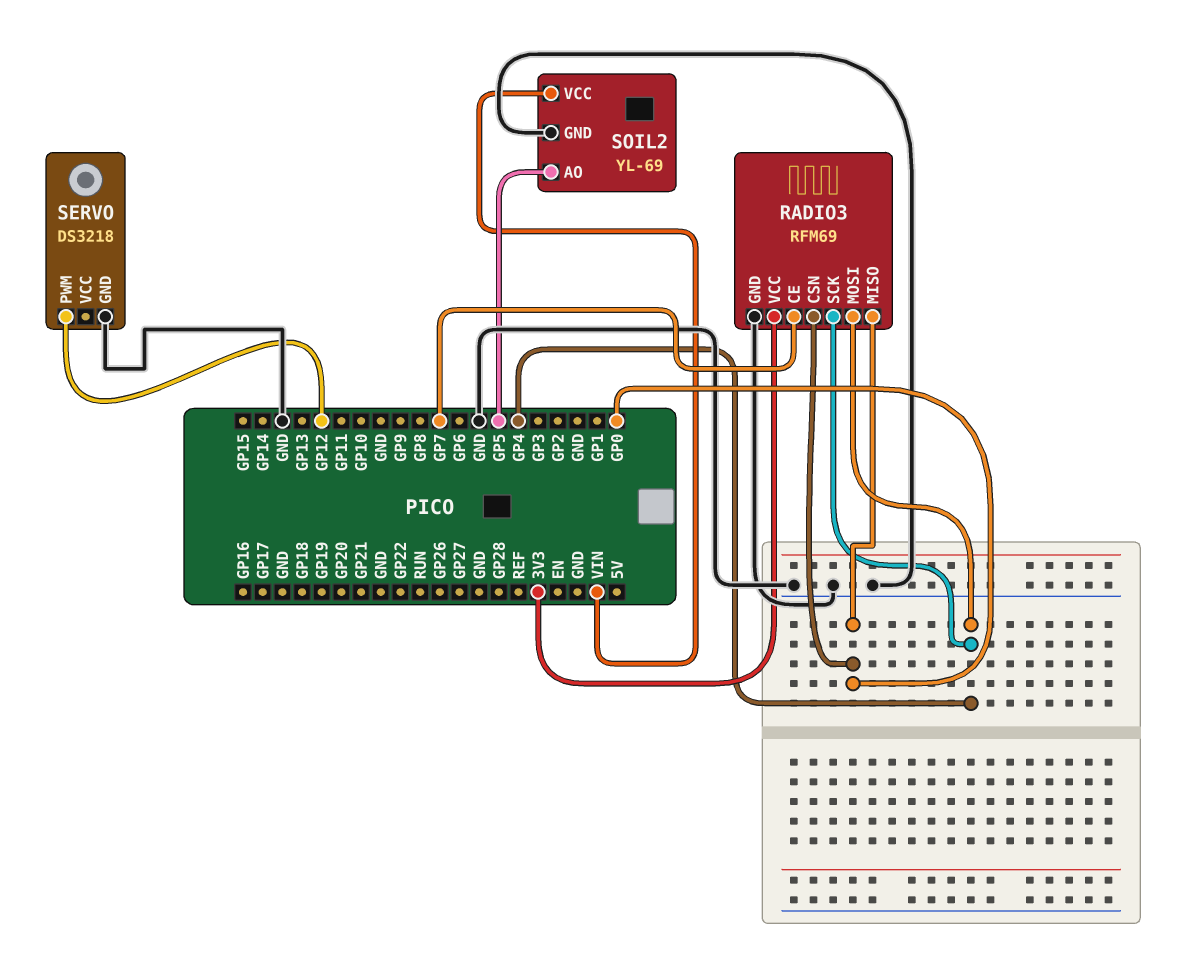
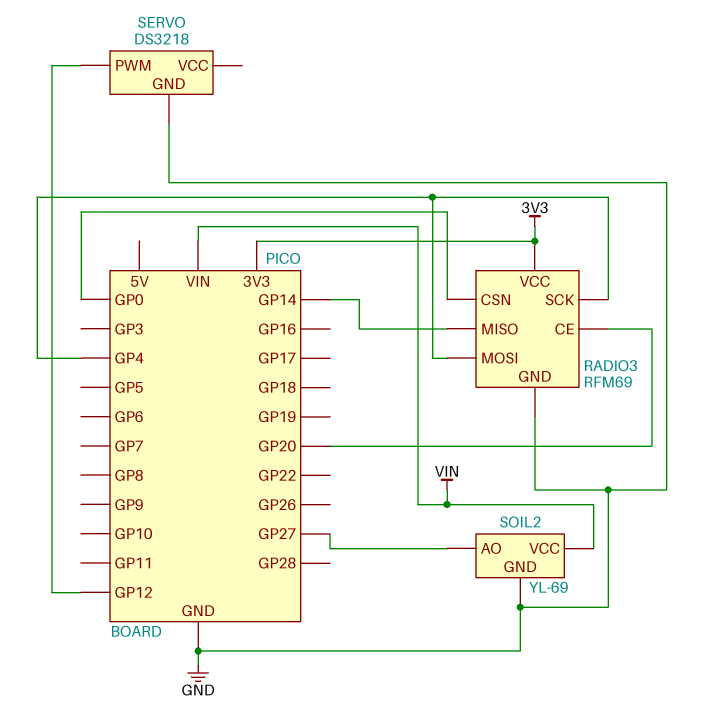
RADIO3 pin CE: GP7 -> GP20
RADIO3 pin MISO: GP0 -> GP14
SOIL2 pin AO: GP5 -> GP27

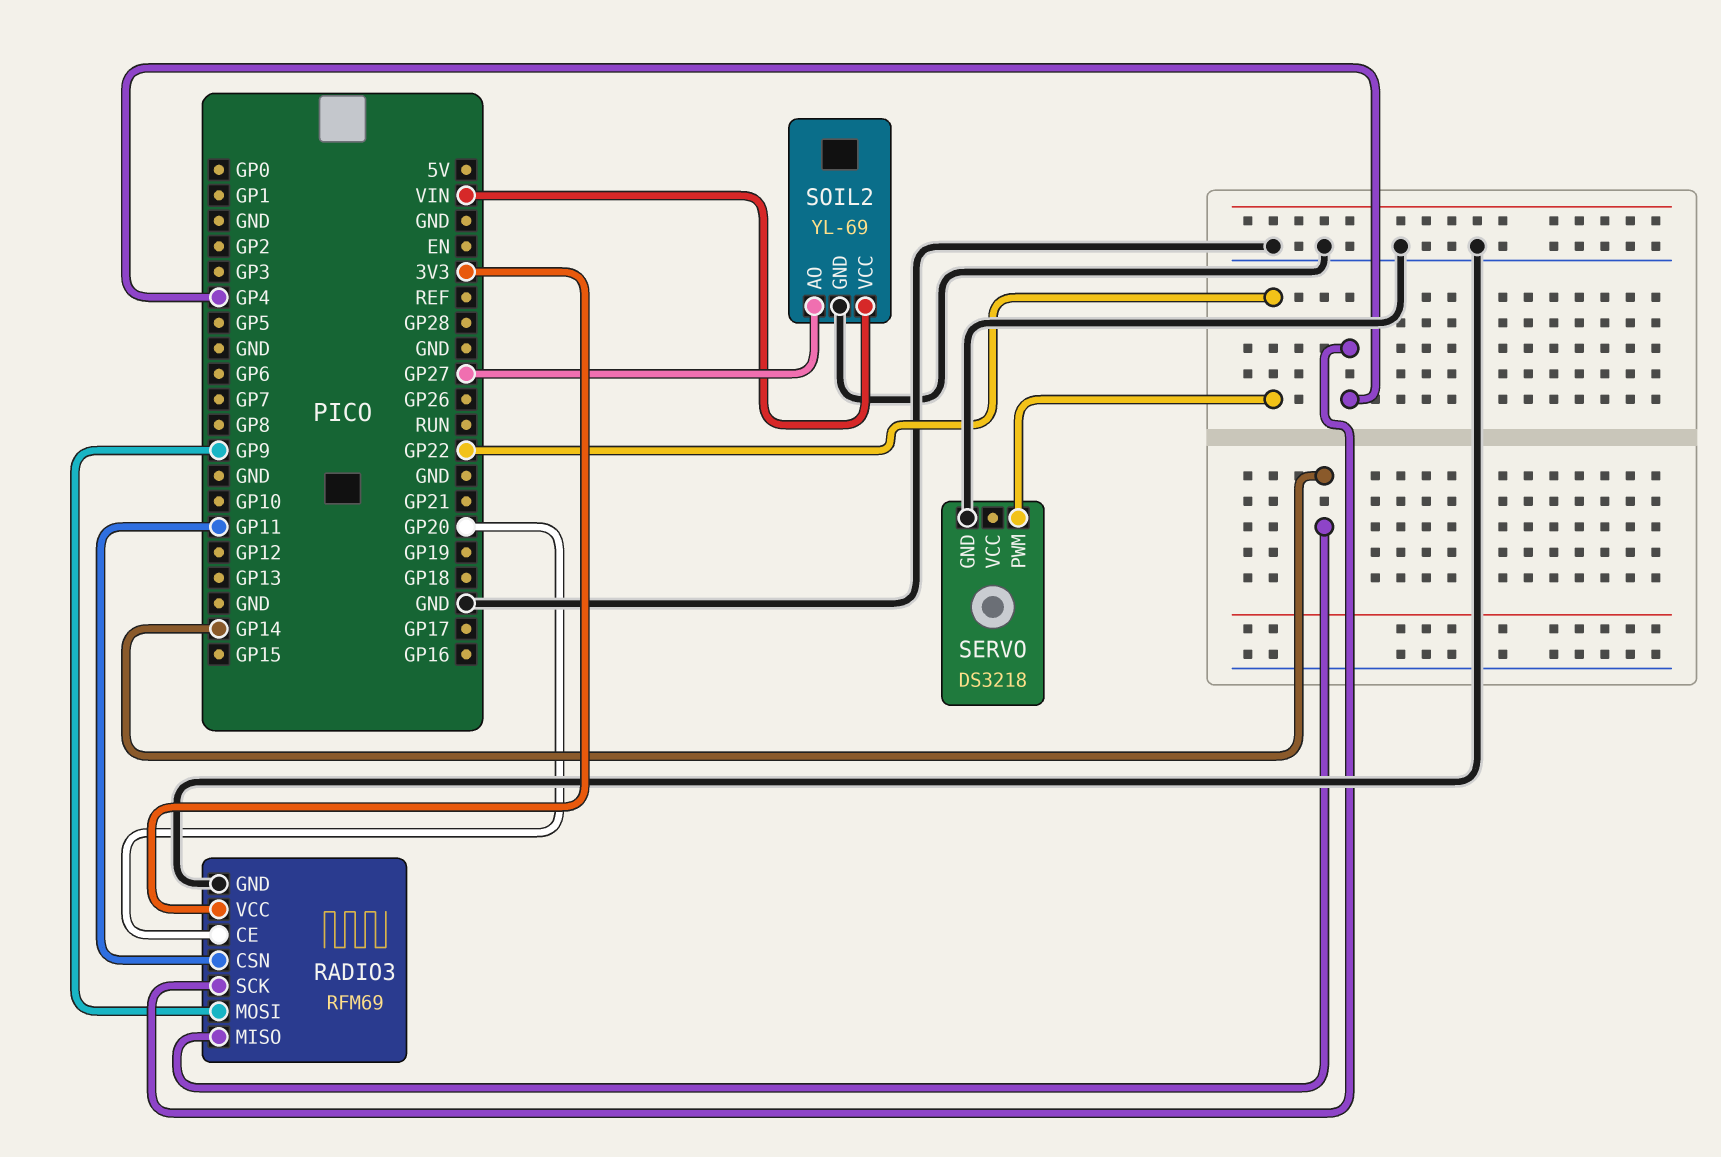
RADIO3 pin CSN: GP0 -> GP11
RADIO3 pin MOSI: GP4 -> GP9
SERVO pin PWM: GP12 -> GP22

